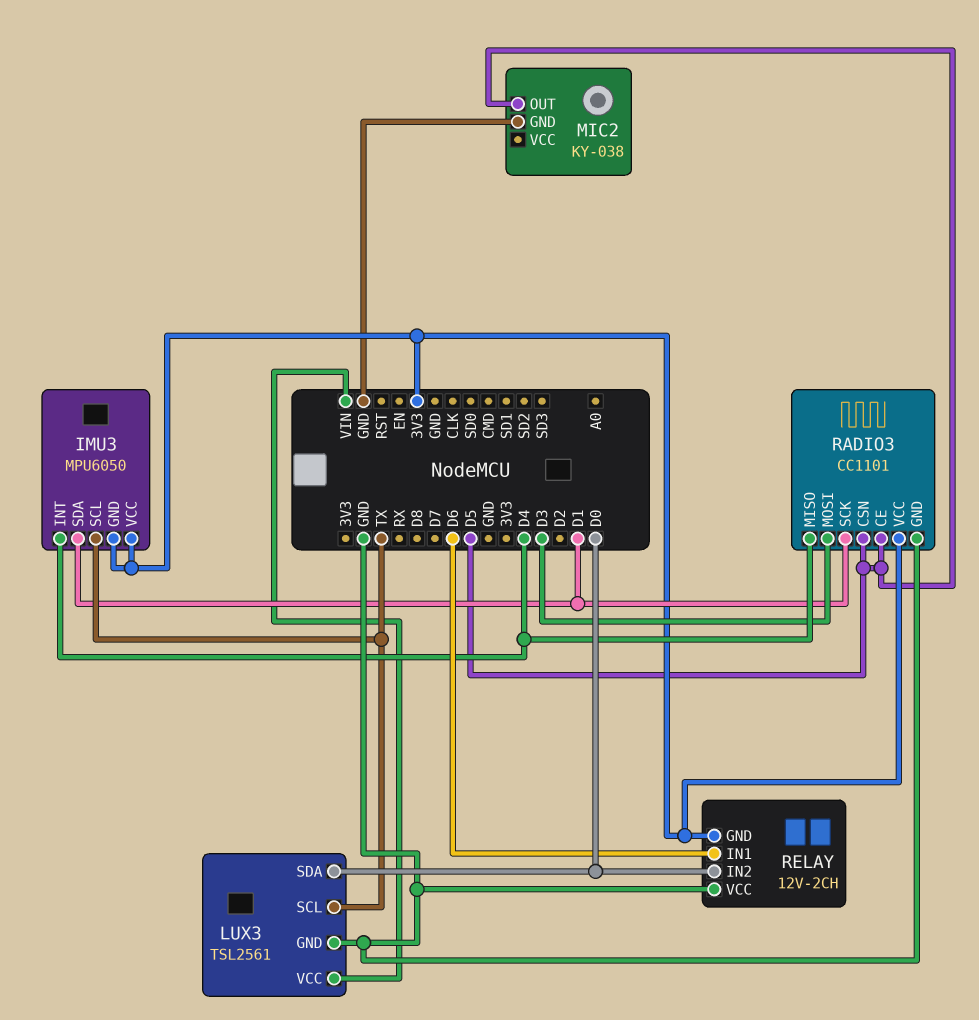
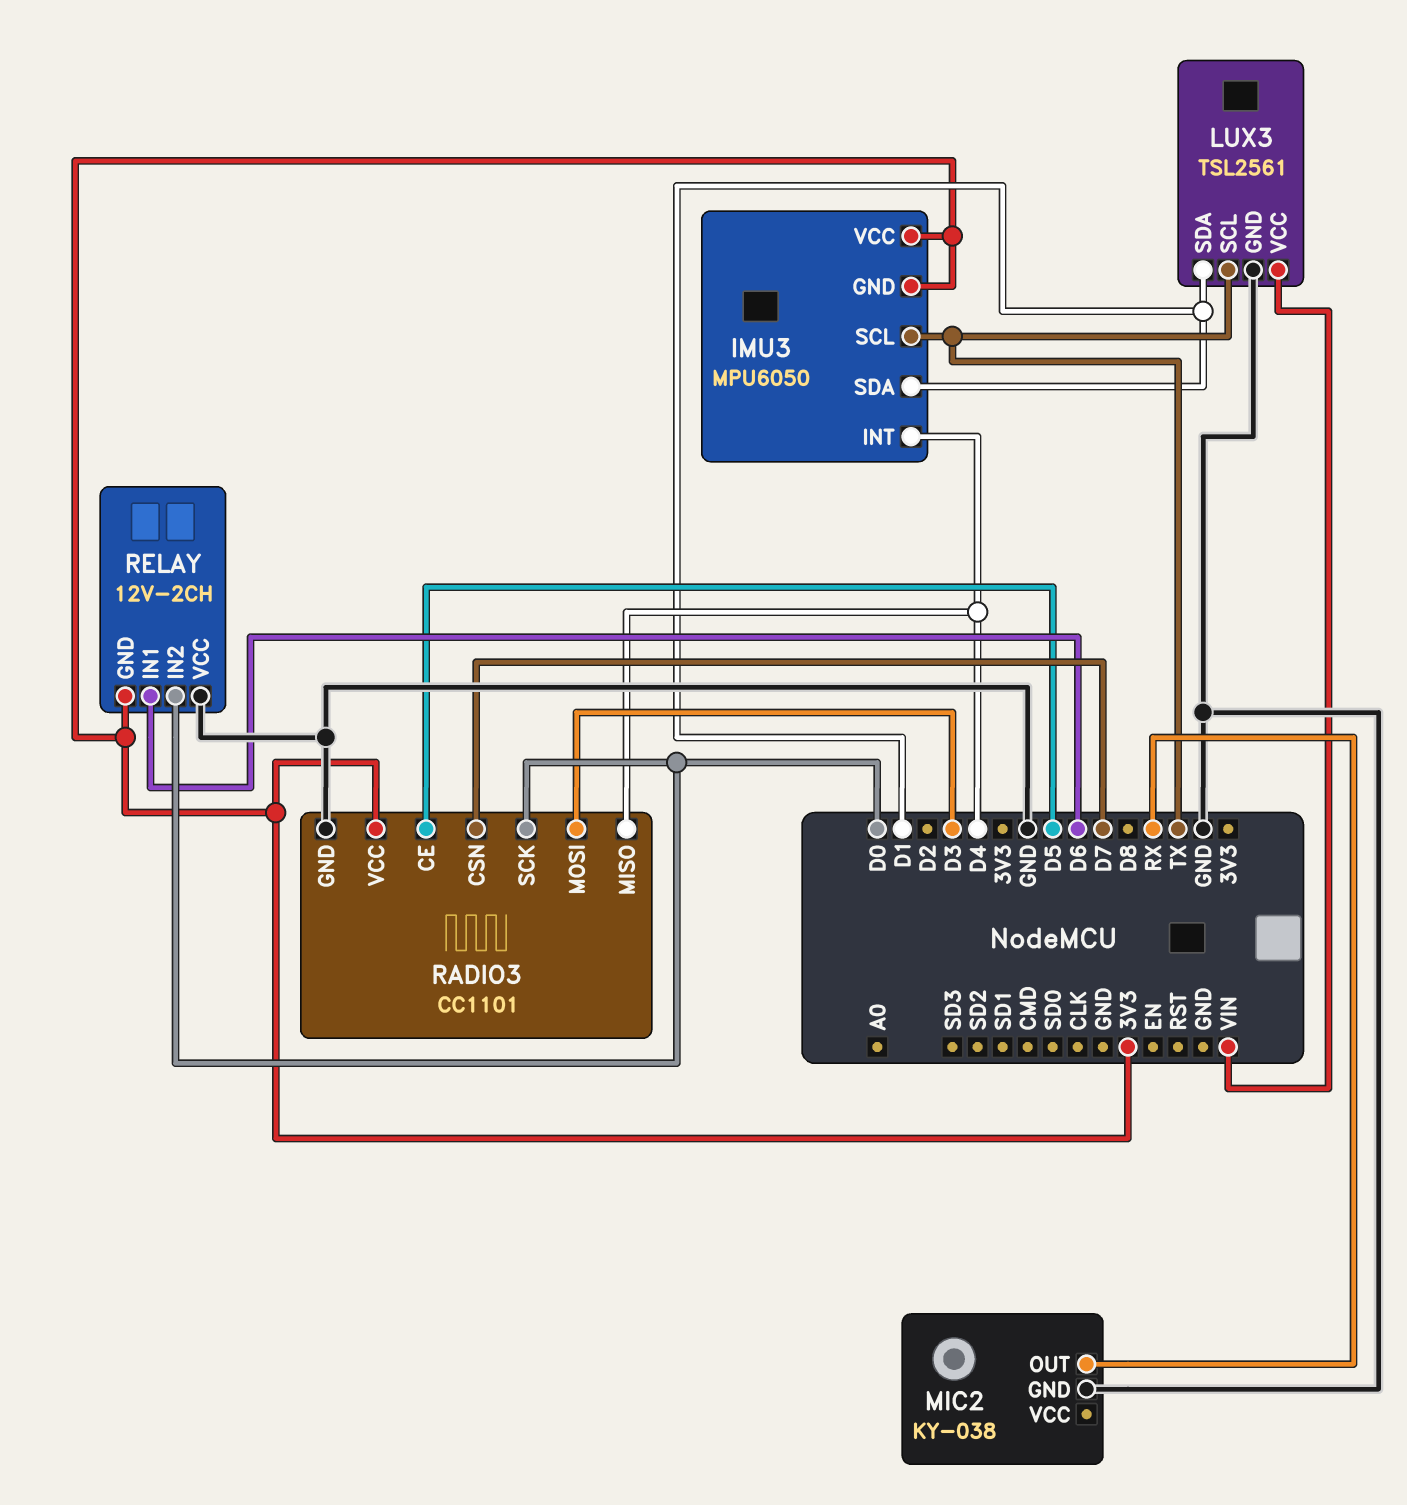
LUX3 pin SDA: D0 -> D1
MIC2 pin OUT: D5 -> RX
RADIO3 pin CSN: D5 -> D7
RADIO3 pin SCK: D1 -> D0

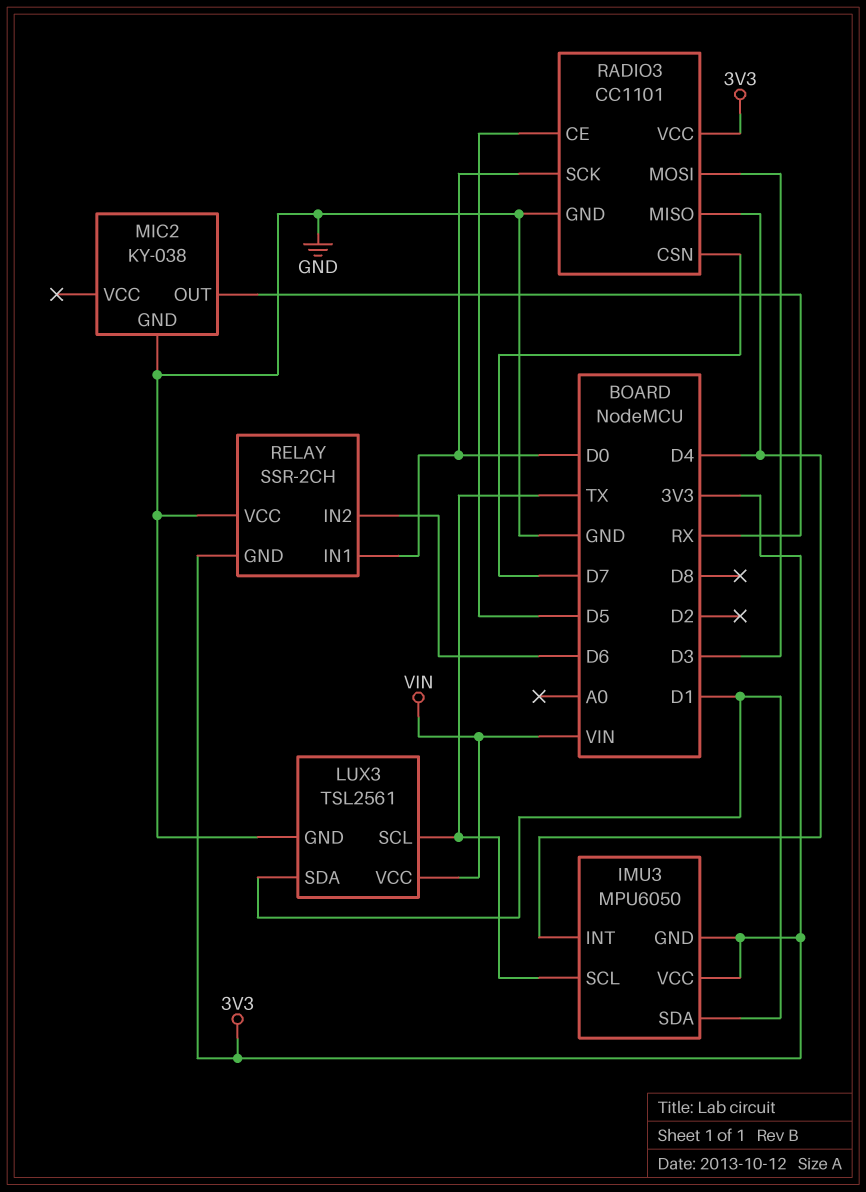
RELAY: 12V-2CH -> SSR-2CH
RELAY pin IN1: D6 -> D0
RELAY pin IN2: D0 -> D6

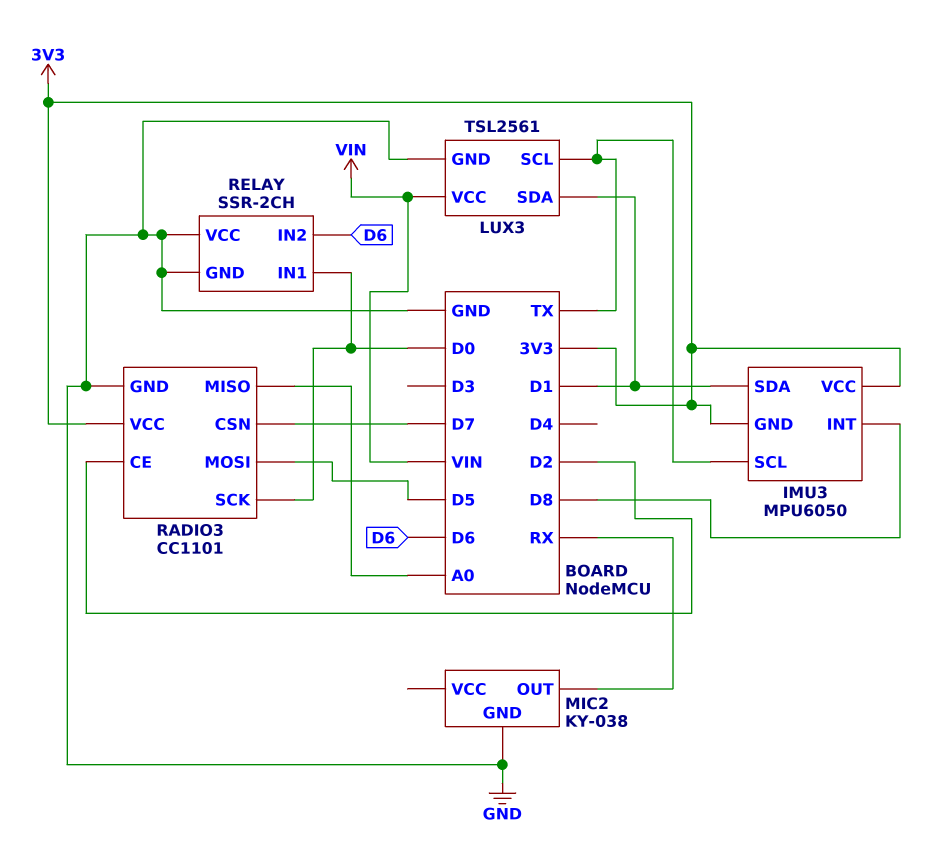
IMU3 pin INT: D4 -> D8
RADIO3 pin CE: D5 -> D2
RADIO3 pin MISO: D4 -> A0
RADIO3 pin MOSI: D3 -> D5
RELAY pin GND: 3V3 -> GND

